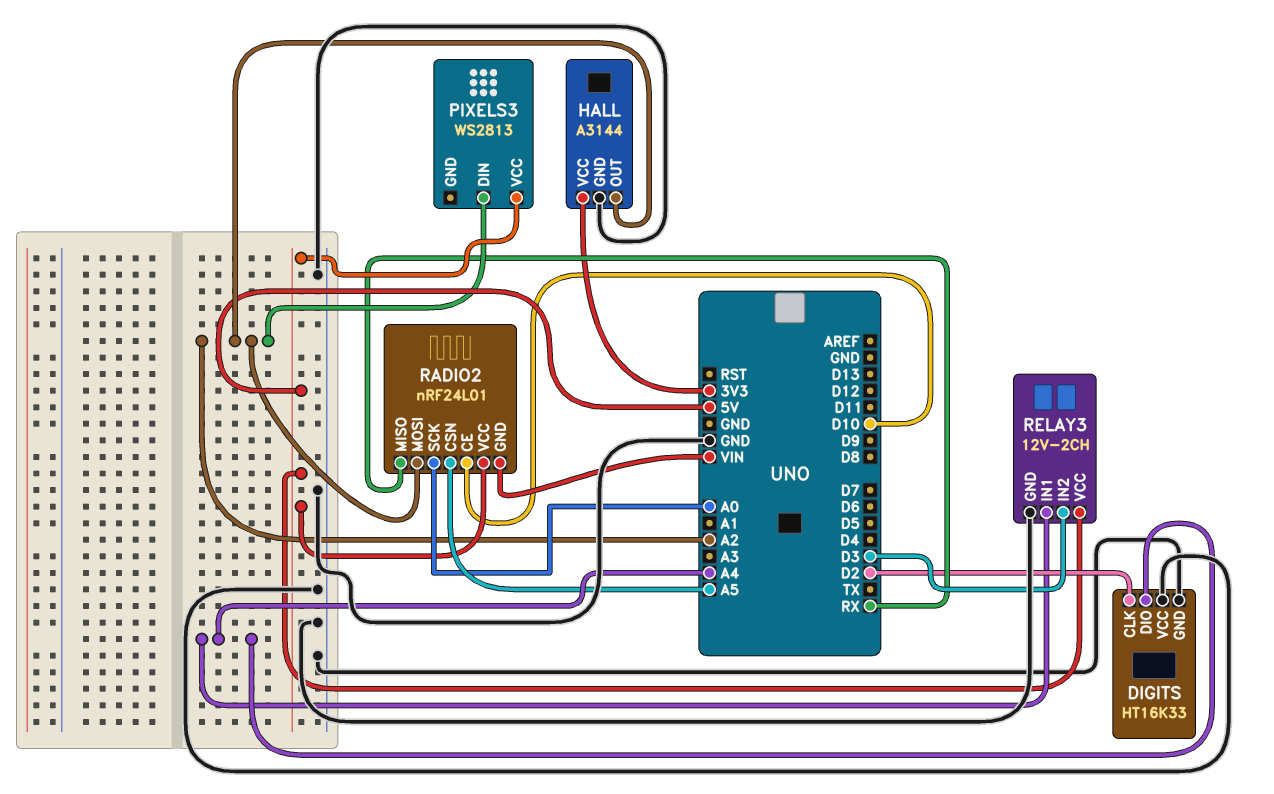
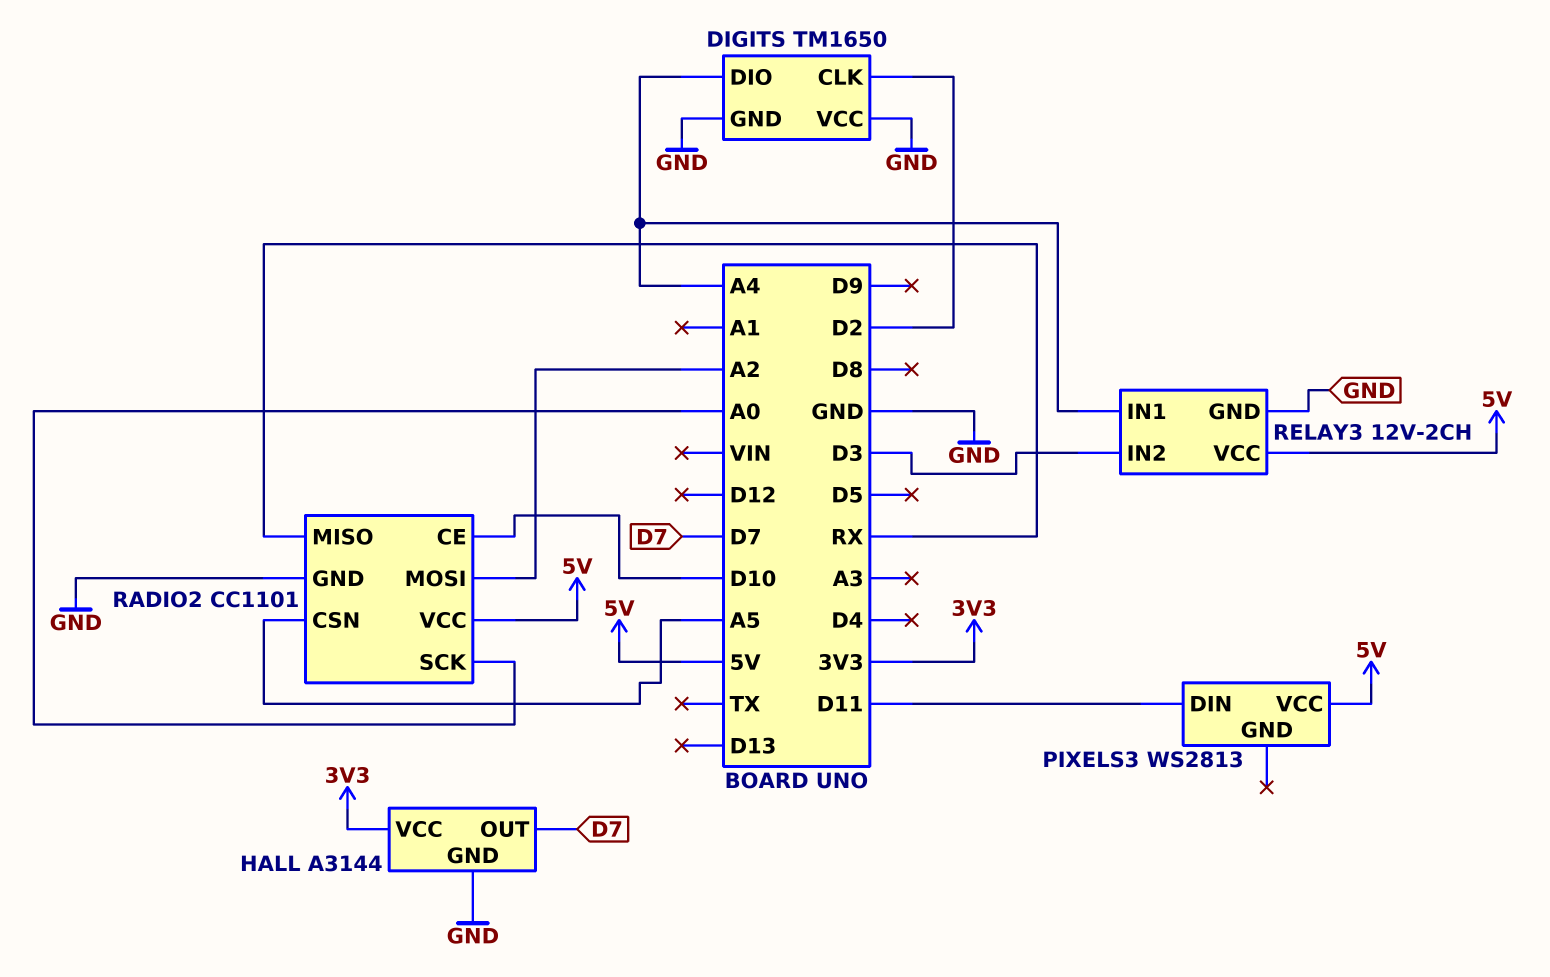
DIGITS: HT16K33 -> TM1650
HALL pin OUT: A2 -> D7
PIXELS3 pin DIN: A2 -> D11
RADIO2: nRF24L01 -> CC1101
RADIO2 pin GND: VIN -> GND

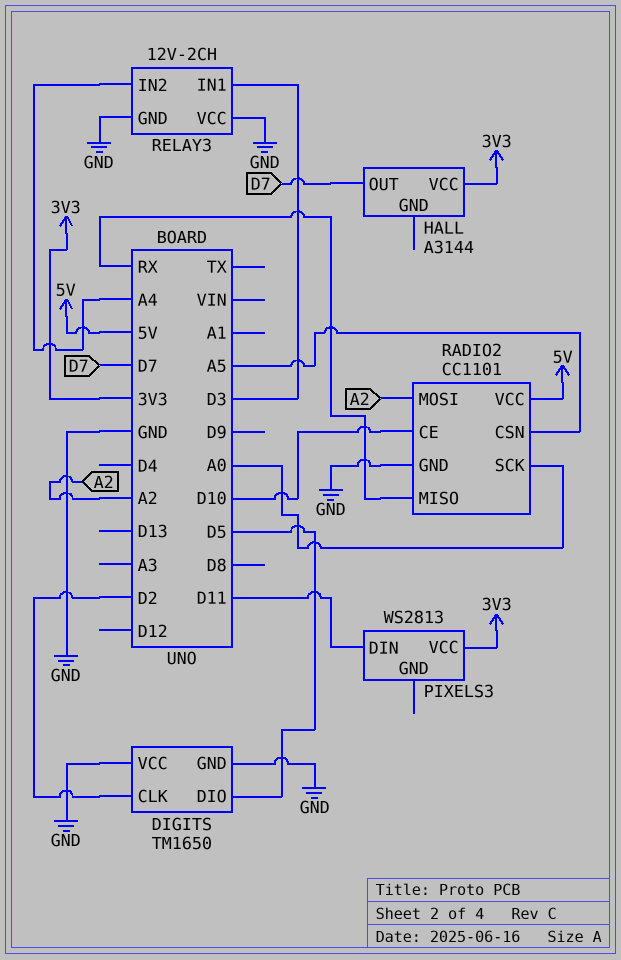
DIGITS pin DIO: A4 -> D5
HALL pin GND: GND -> none
PIXELS3 pin VCC: 5V -> 3V3
RELAY3 pin IN1: A4 -> D3
RELAY3 pin IN2: D3 -> A4
RELAY3 pin VCC: 5V -> GND

